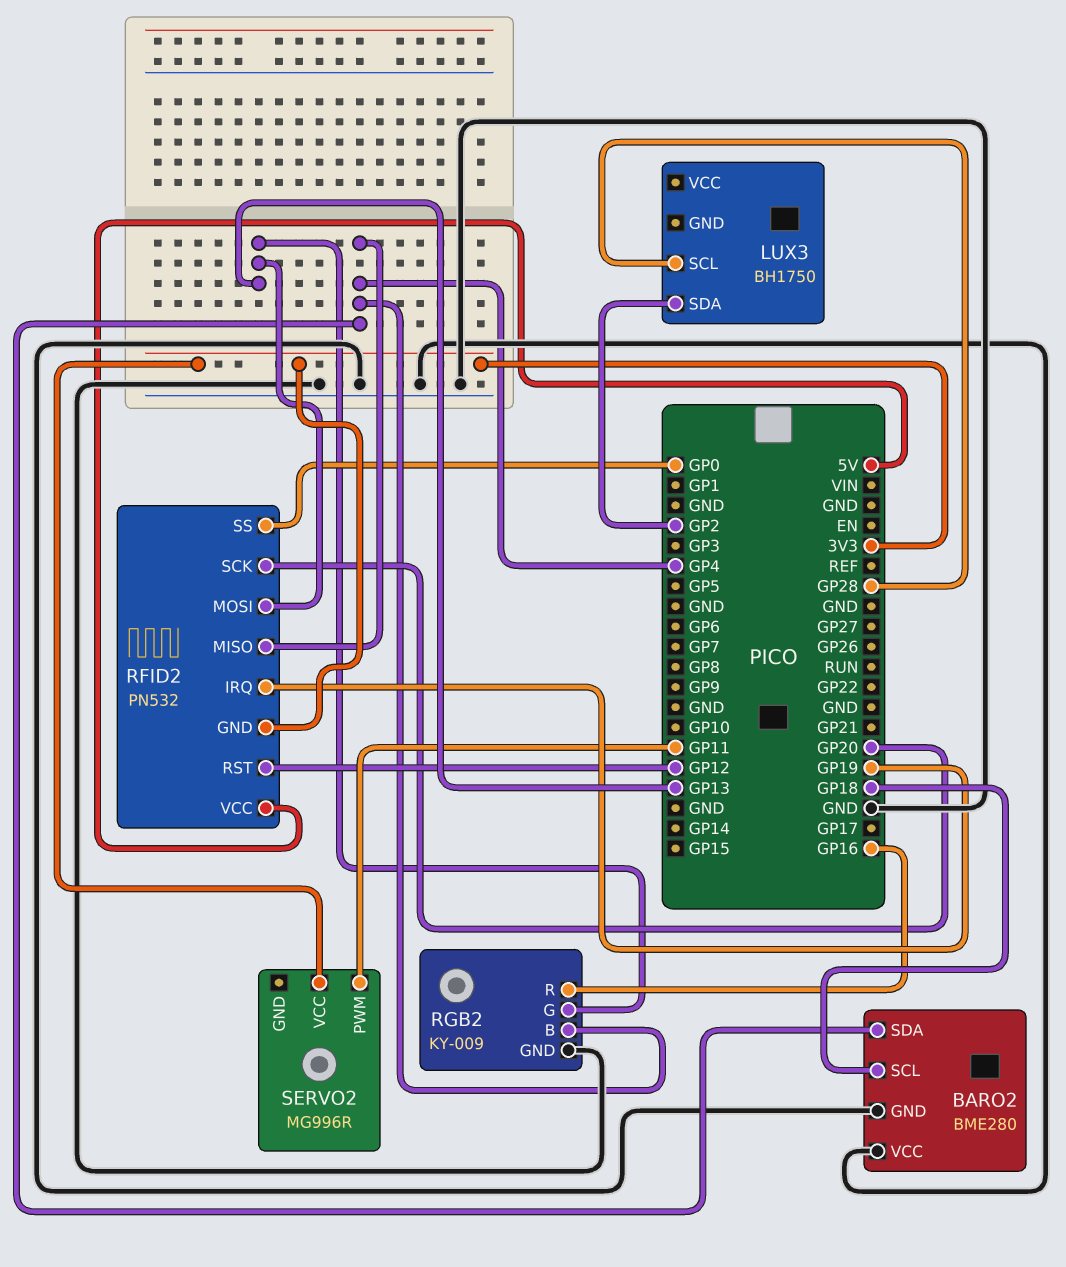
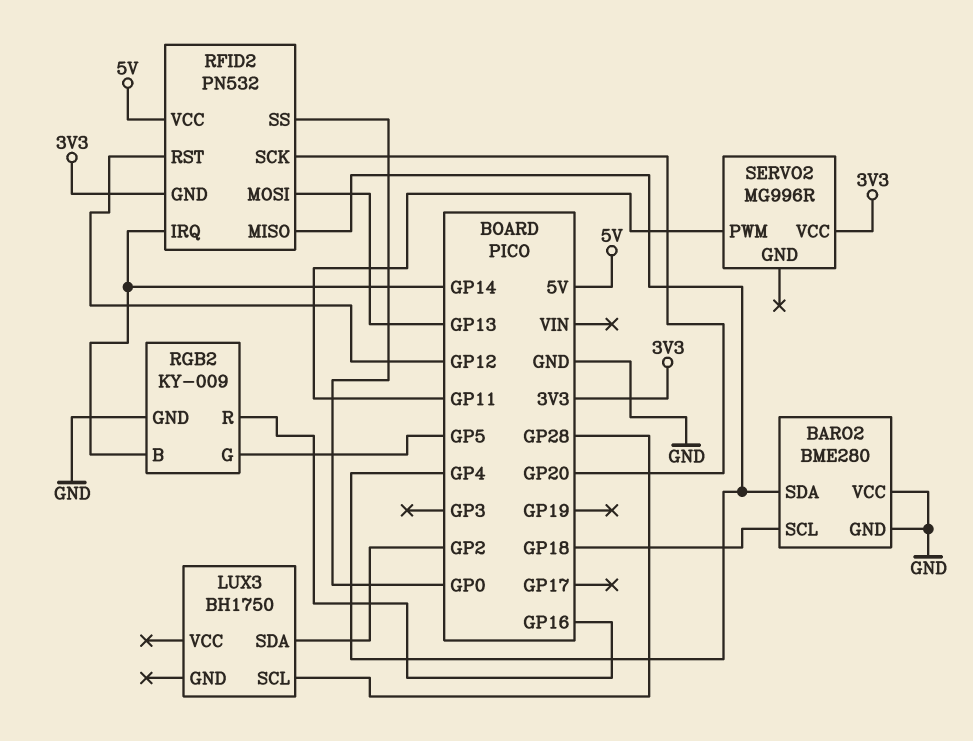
RFID2 pin IRQ: GP19 -> GP14
RGB2 pin B: GP4 -> GP14
RGB2 pin G: GP13 -> GP5

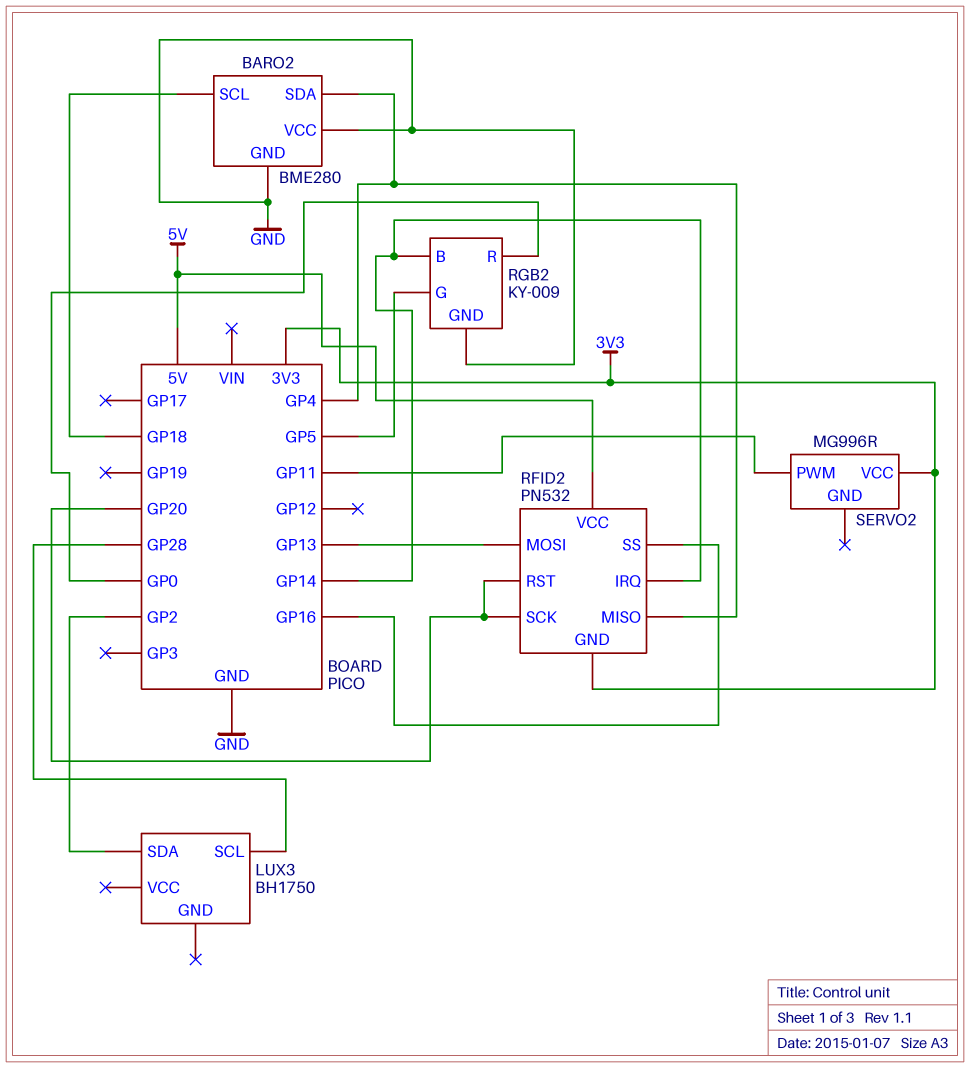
RFID2 pin RST: GP12 -> GP20
RFID2 pin SS: GP0 -> GP16
RGB2 pin R: GP16 -> GP0

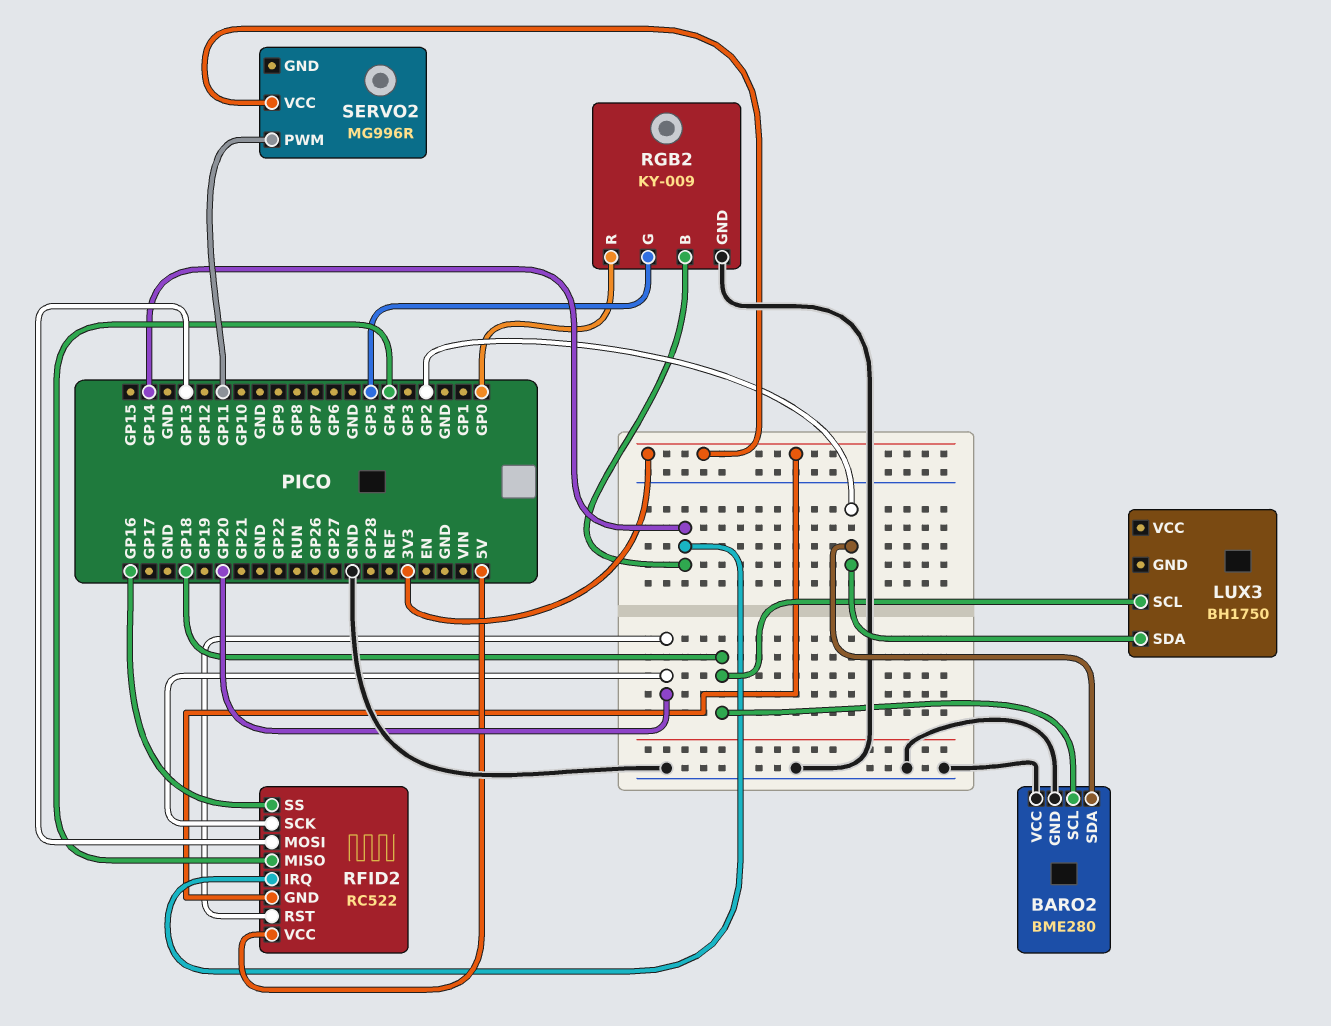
BARO2 pin SDA: GP4 -> GP2
LUX3 pin SCL: GP28 -> GP18
RFID2: PN532 -> RC522

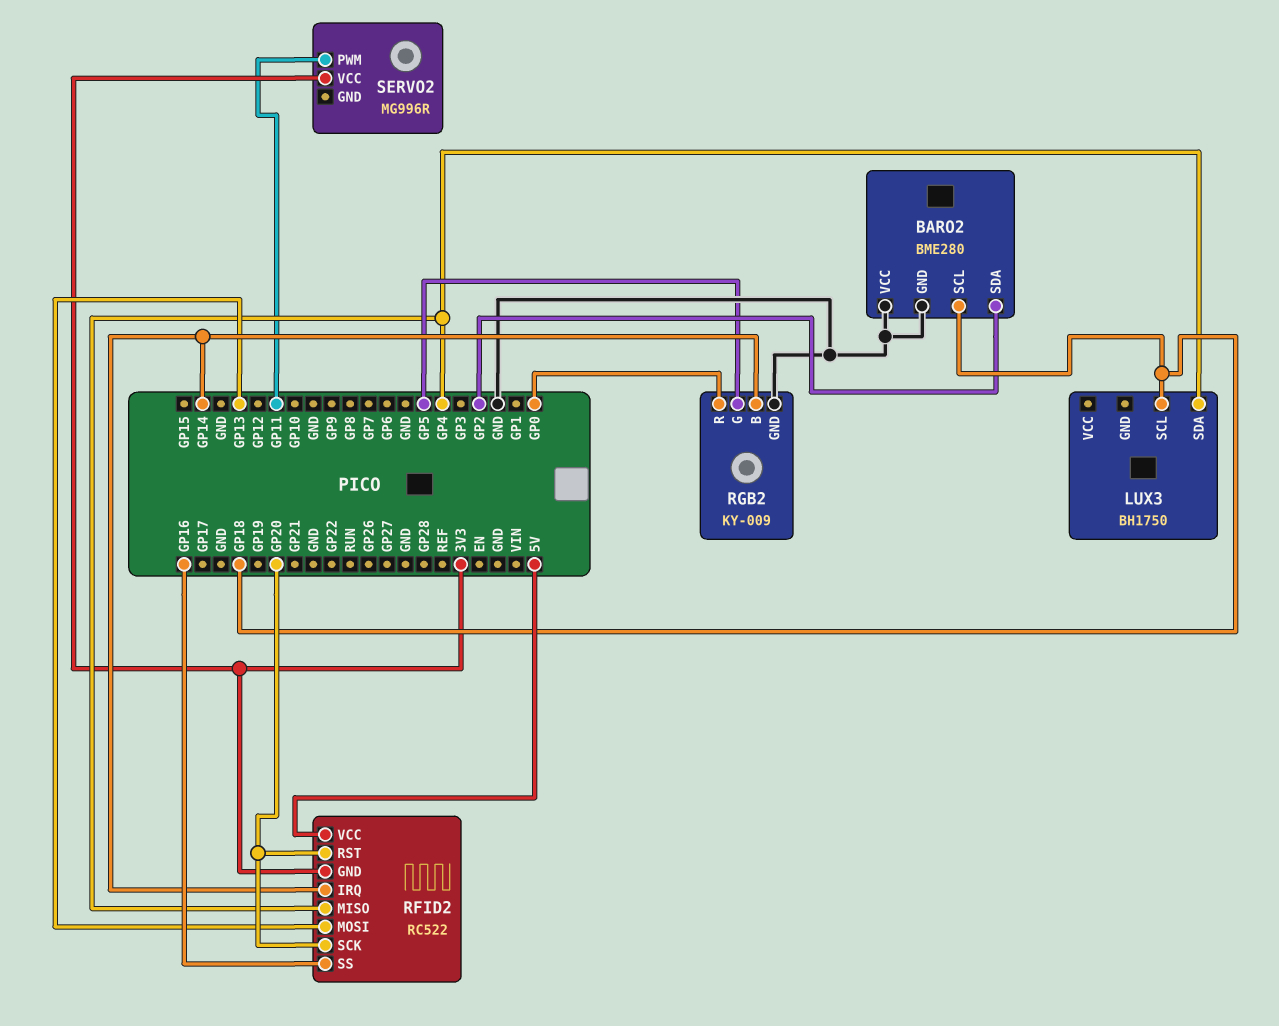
LUX3 pin SDA: GP2 -> GP4

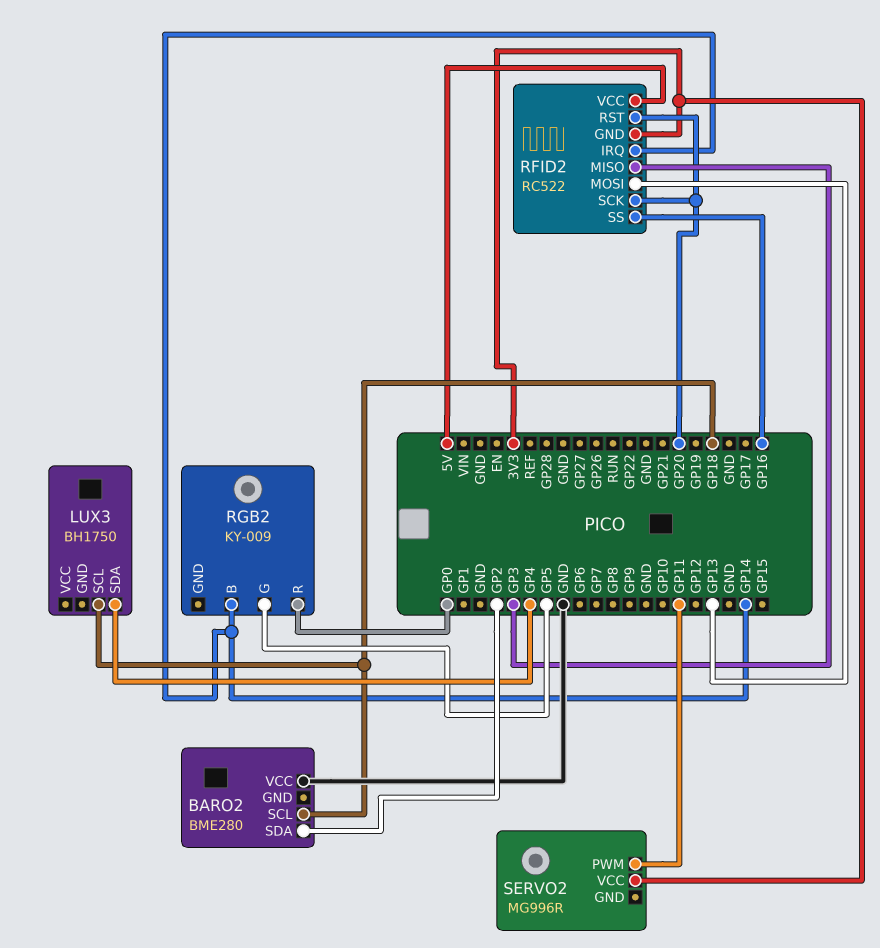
BARO2 pin GND: GND -> none
RFID2 pin MISO: GP4 -> GP3
RGB2 pin GND: GND -> none

